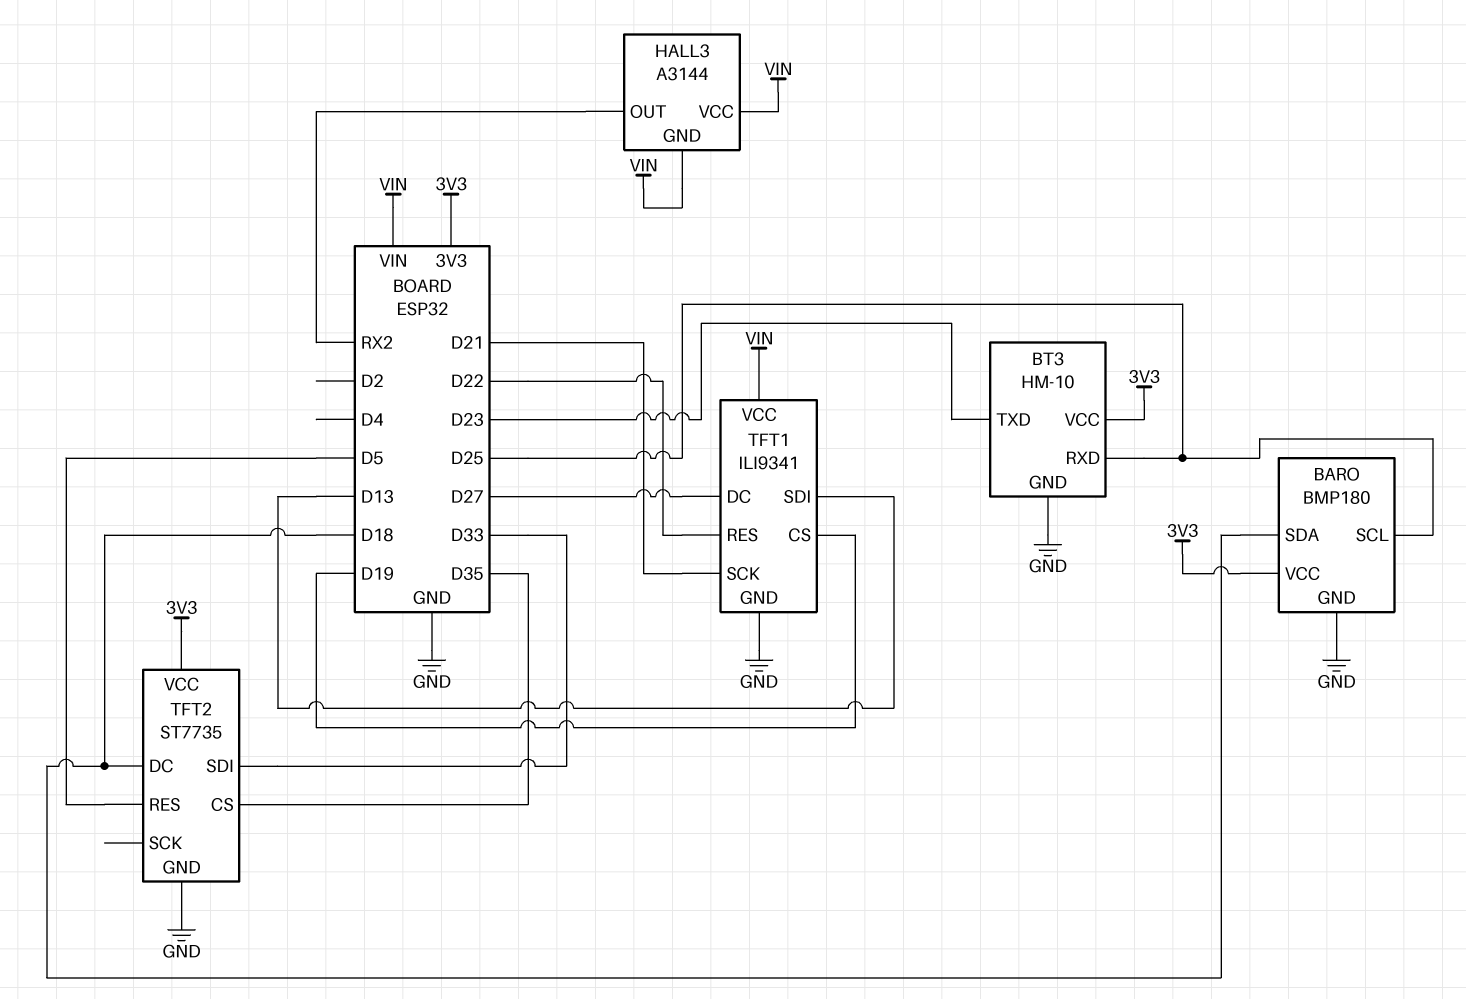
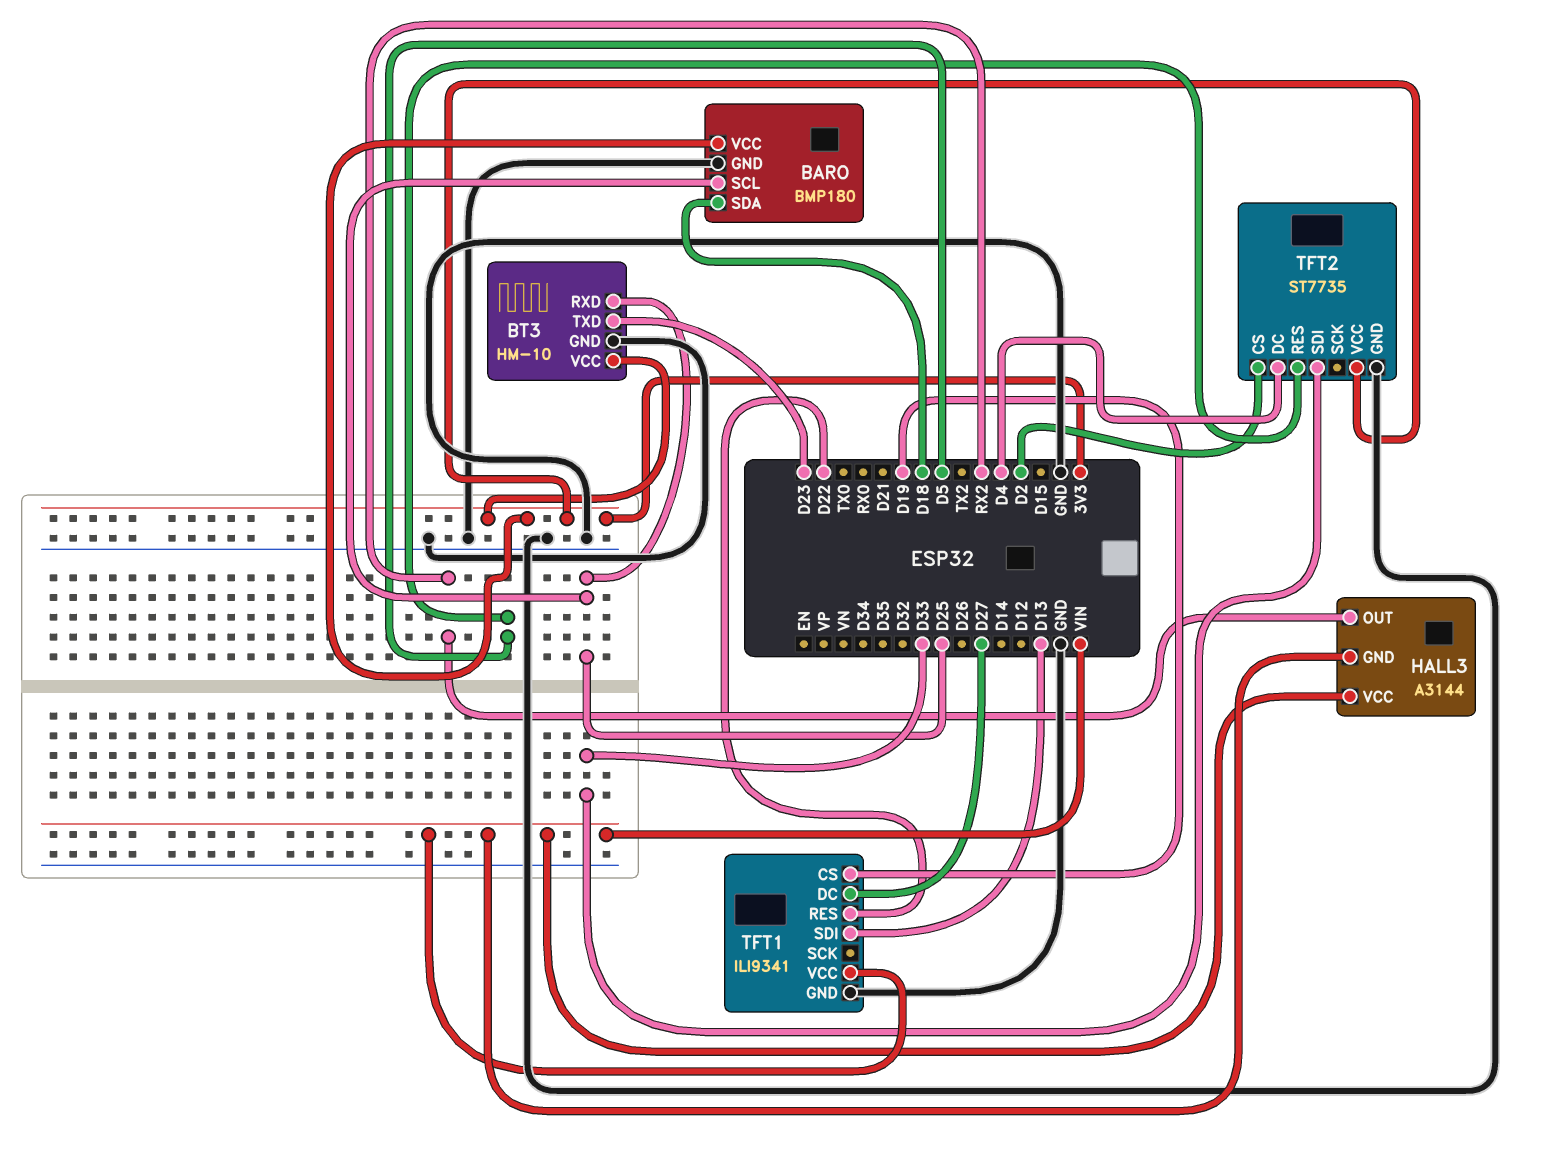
TFT1 pin SCK: D21 -> none
TFT2 pin CS: D35 -> D2
TFT2 pin DC: D18 -> D4

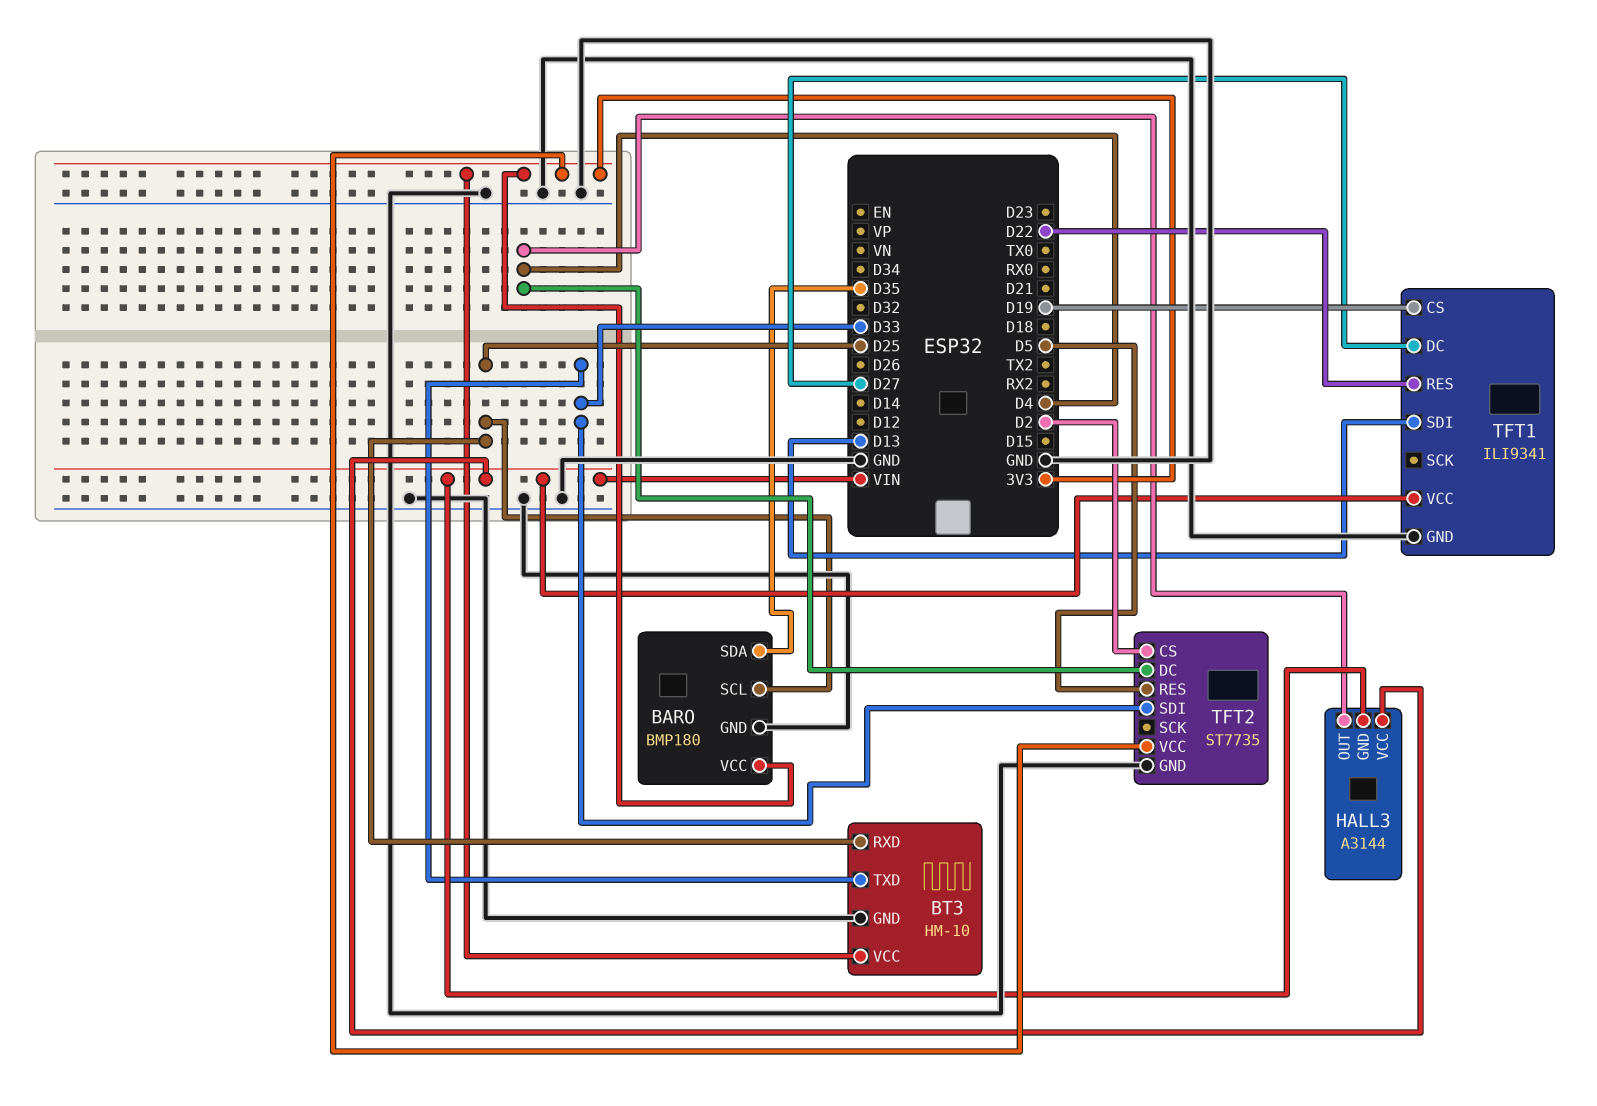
BARO pin SDA: D18 -> D35
BT3 pin TXD: D23 -> D33
HALL3 pin OUT: RX2 -> D4

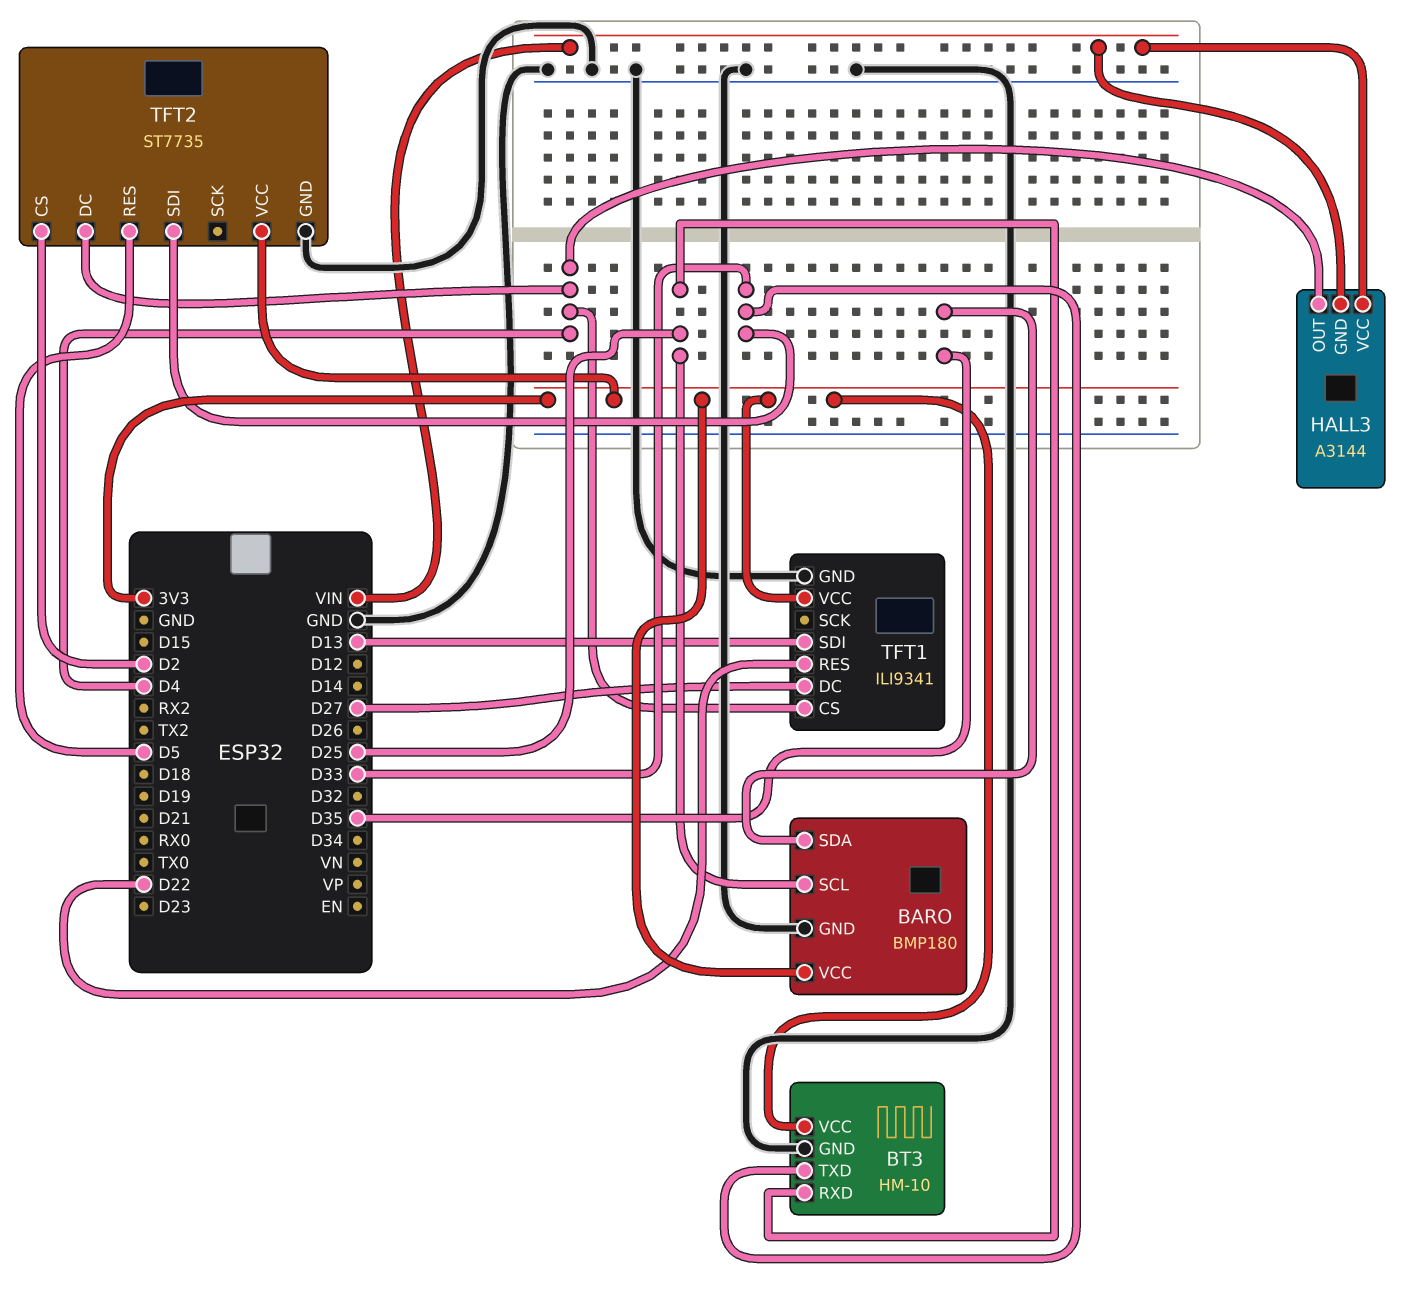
TFT1 pin CS: D19 -> D4
TFT1 pin VCC: VIN -> 3V3

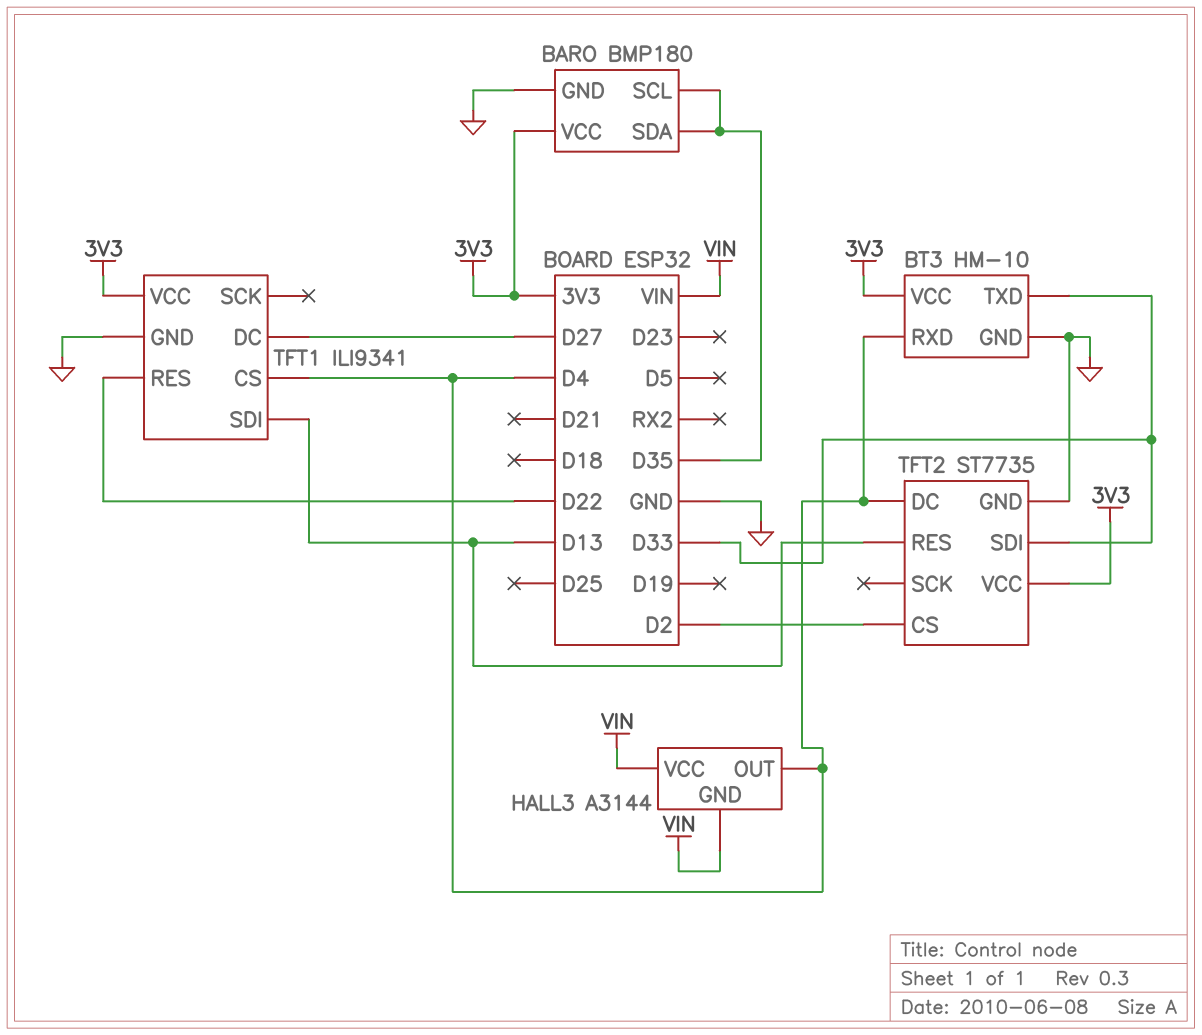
BARO pin SCL: D25 -> D35
BT3 pin RXD: D25 -> D4
TFT2 pin RES: D5 -> D13

